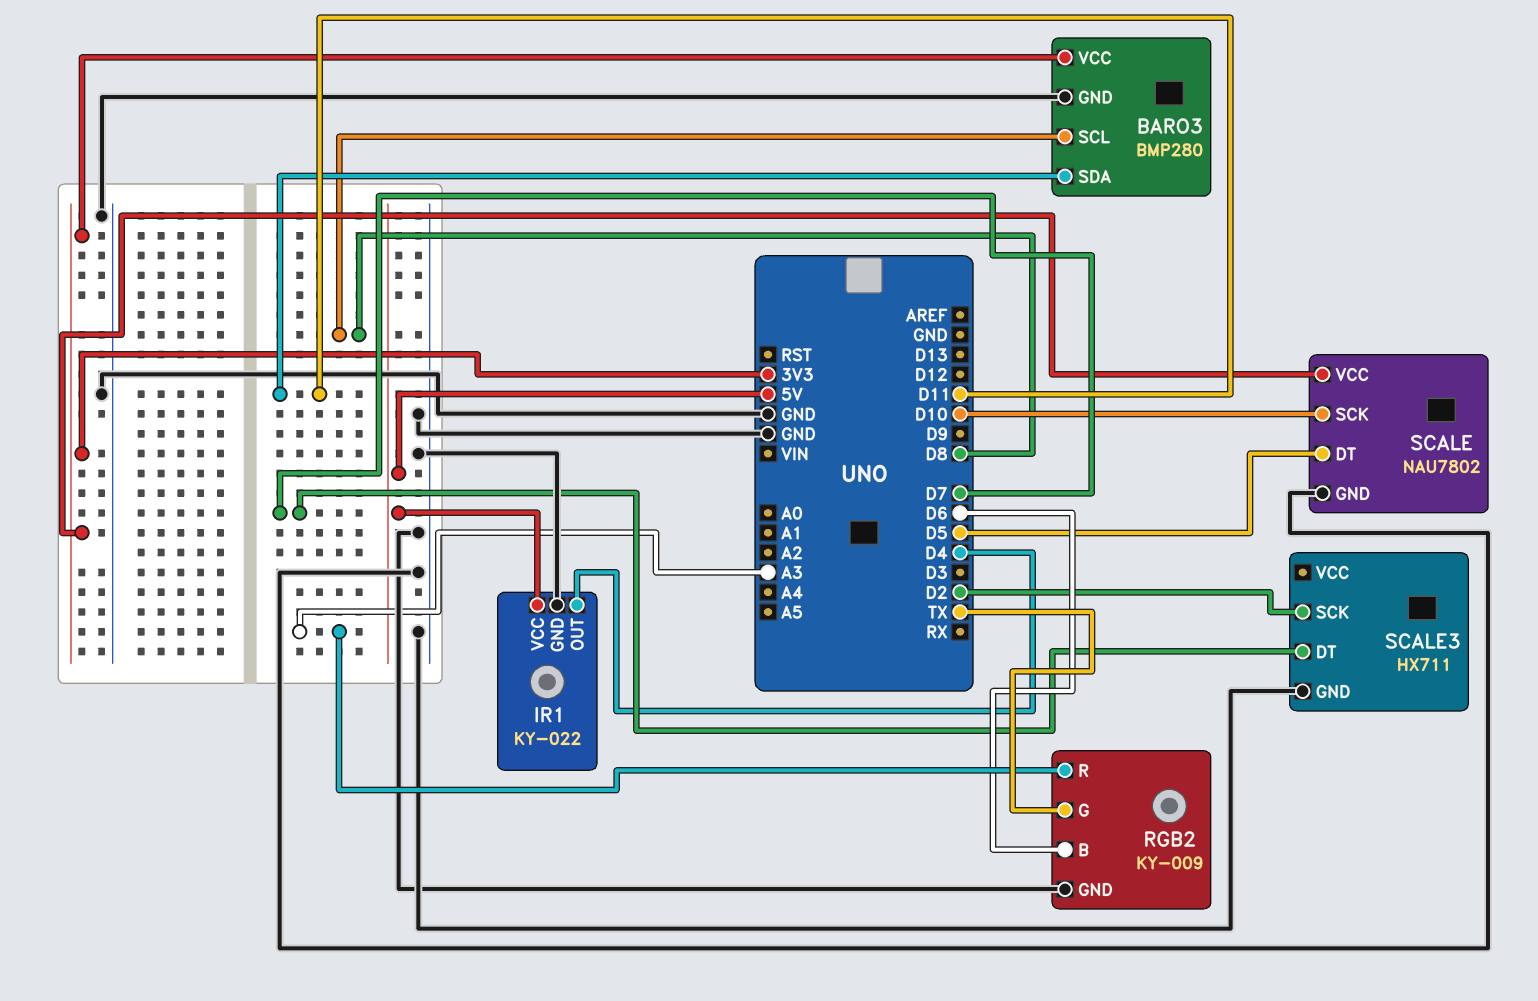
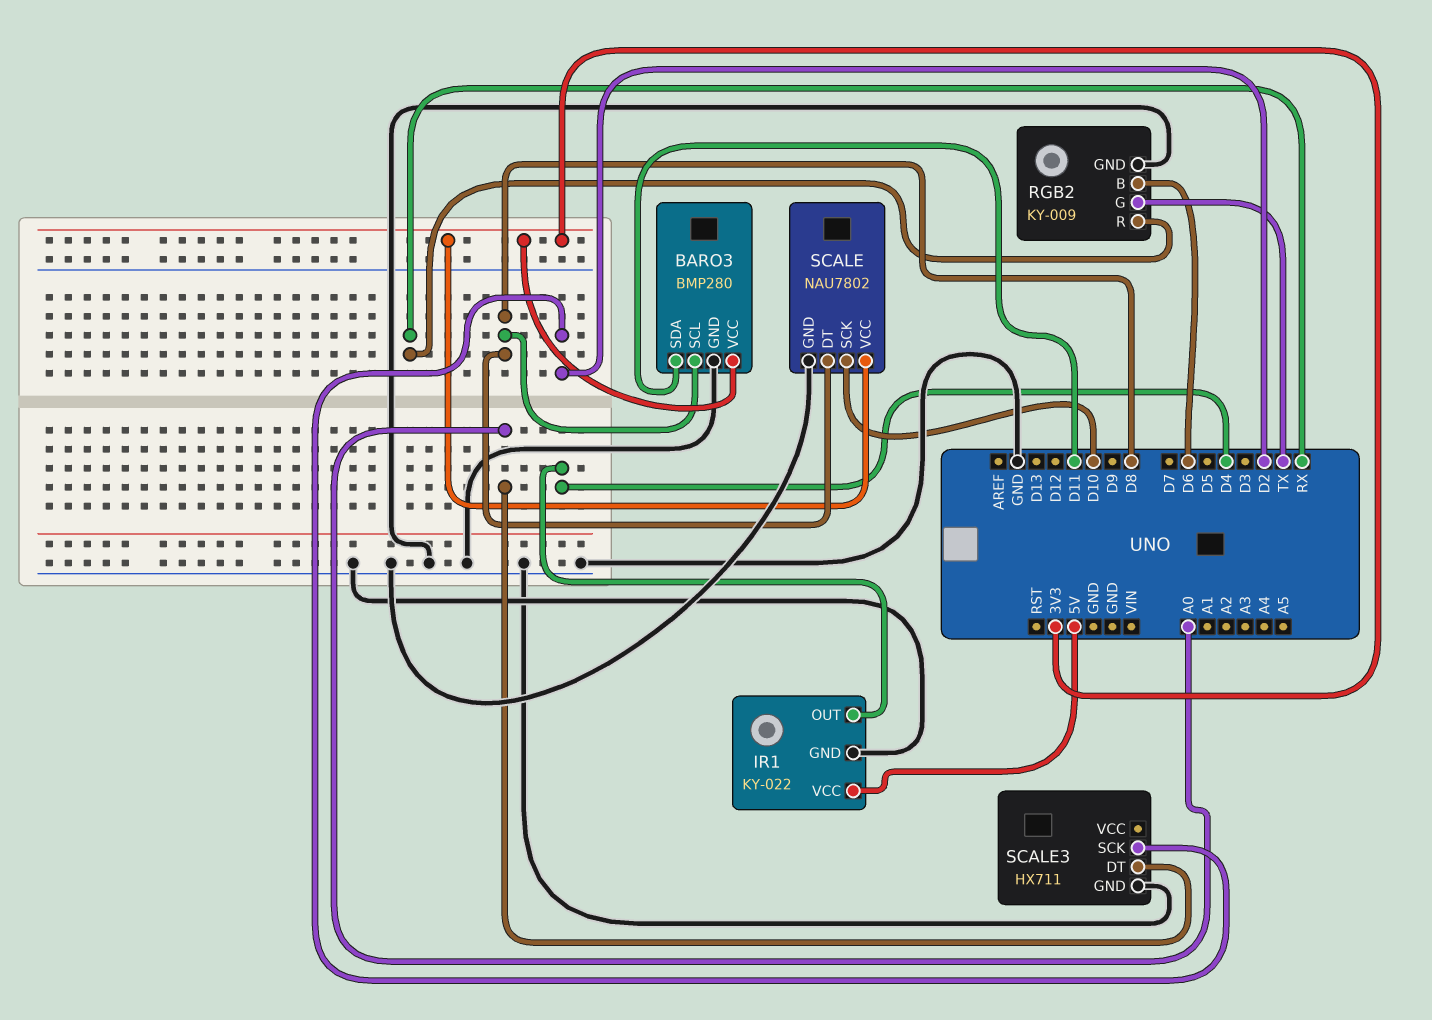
RGB2 pin R: A3 -> RX
SCALE pin DT: D5 -> D8
SCALE3 pin DT: D7 -> A0

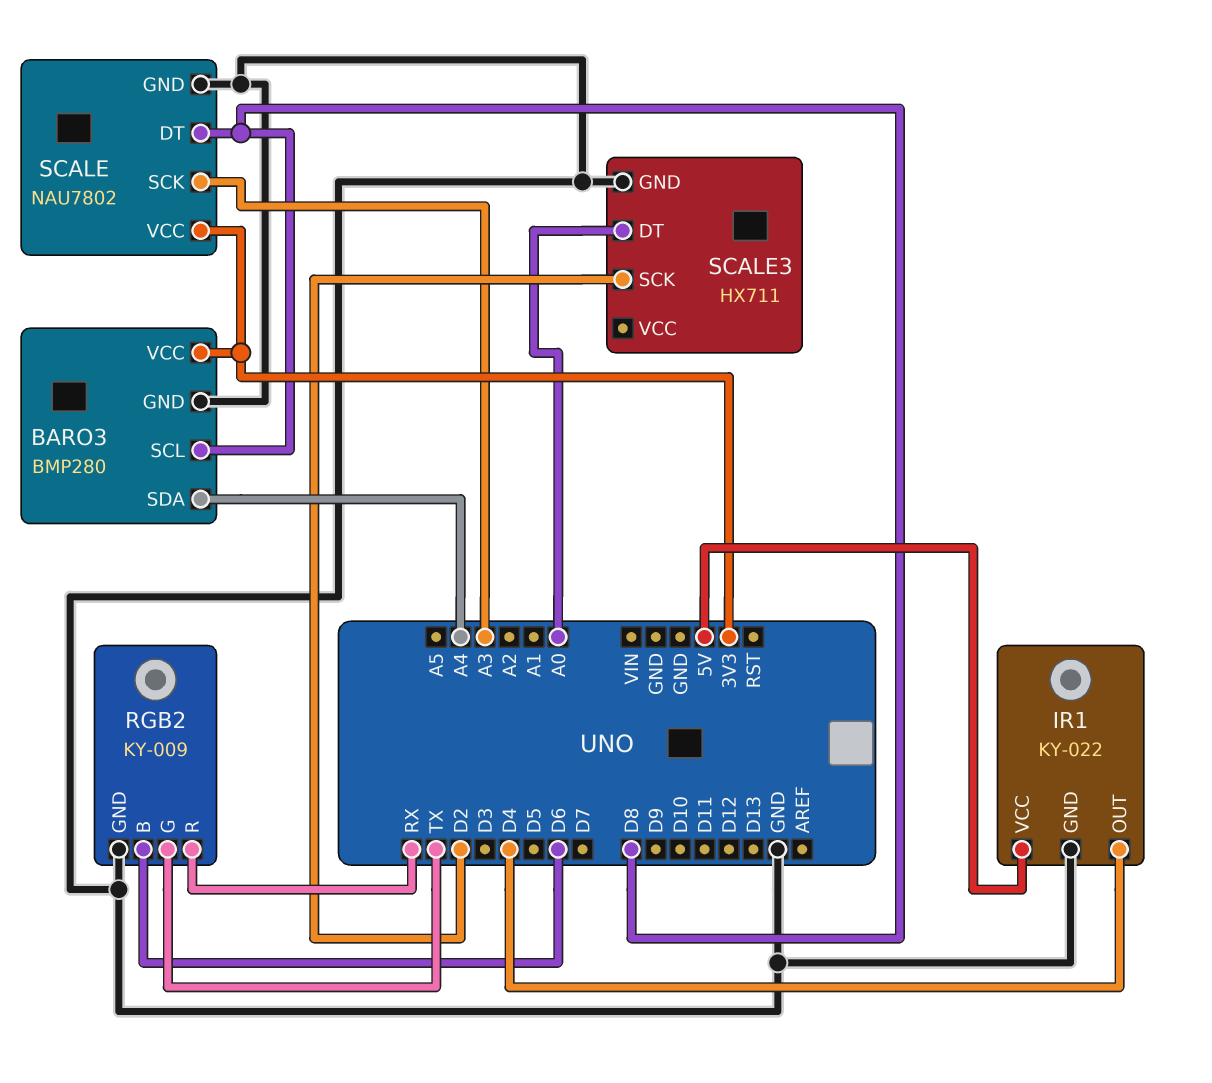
BARO3 pin SDA: D11 -> A4
SCALE pin SCK: D10 -> A3

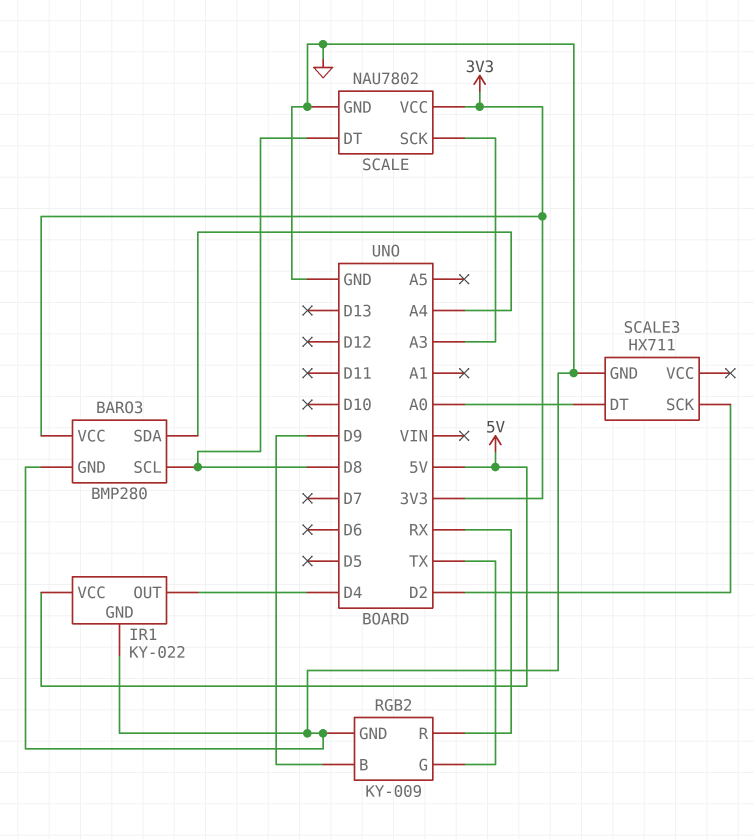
RGB2 pin B: D6 -> D9

